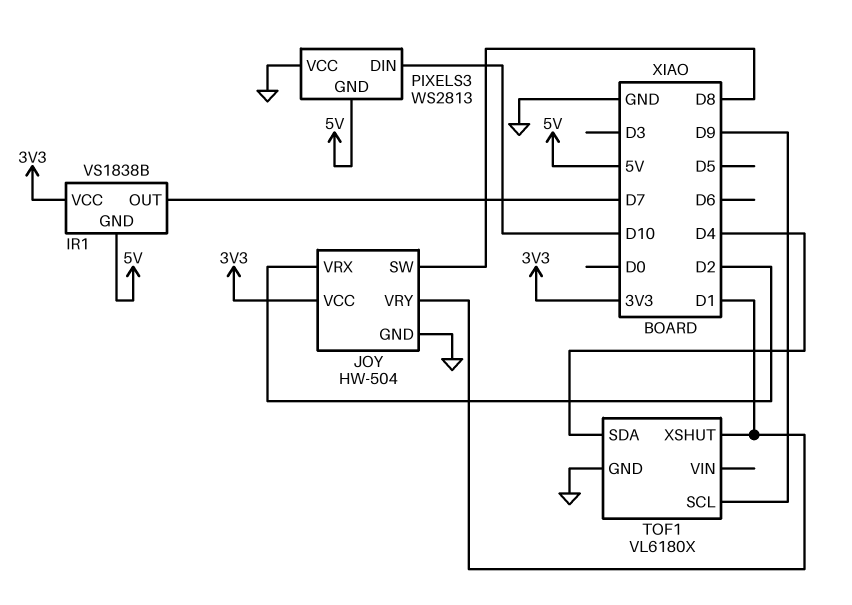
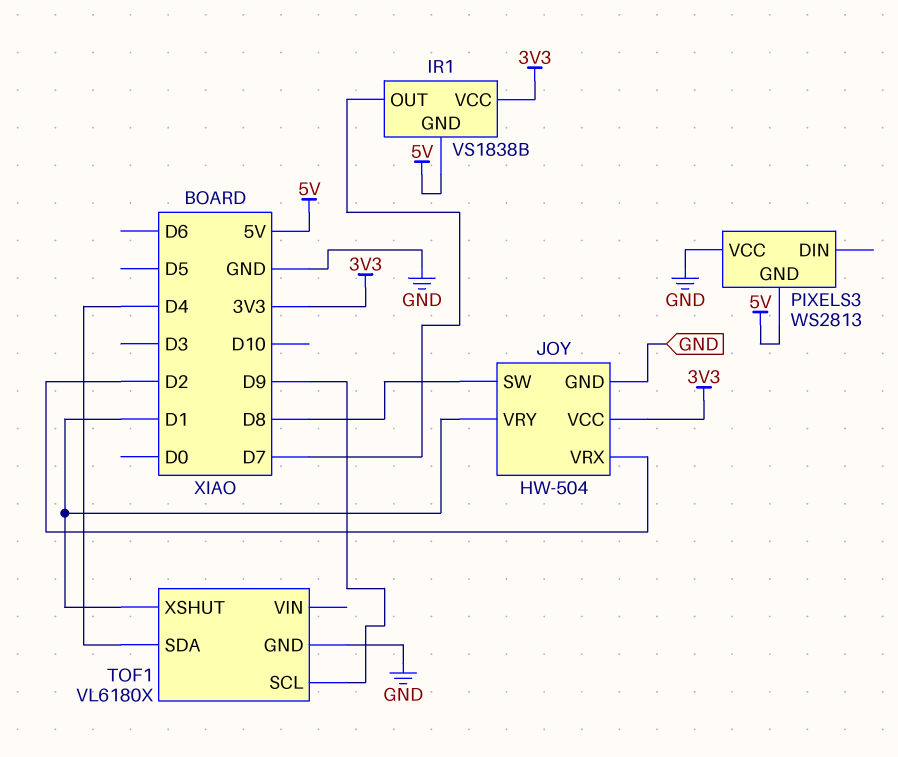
PIXELS3 pin DIN: D10 -> none

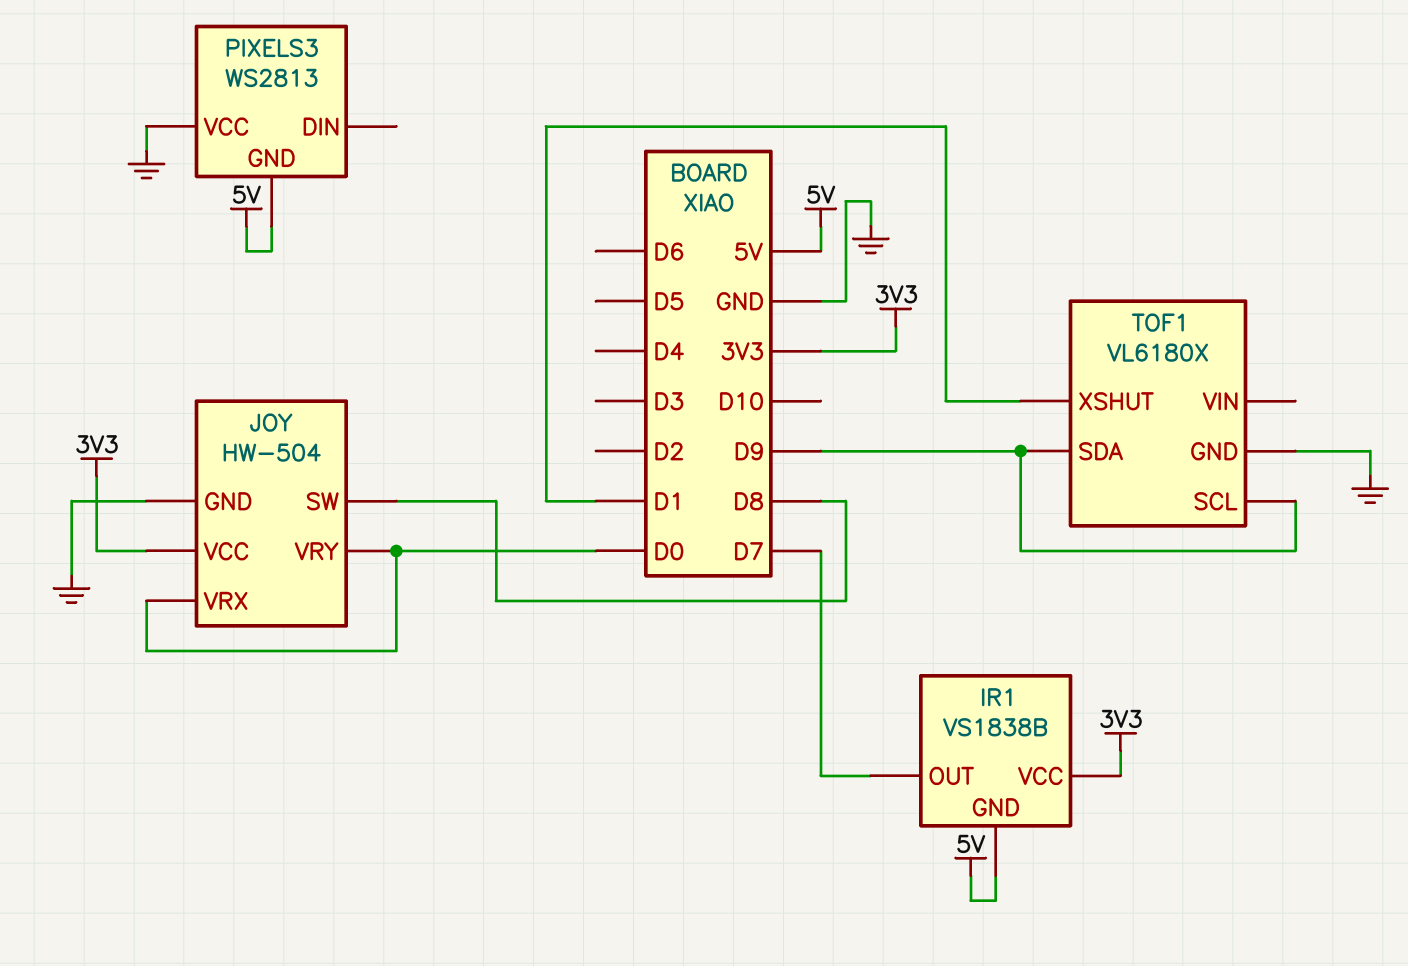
JOY pin VRX: D2 -> D0
JOY pin VRY: D1 -> D0
TOF1 pin SDA: D4 -> D9

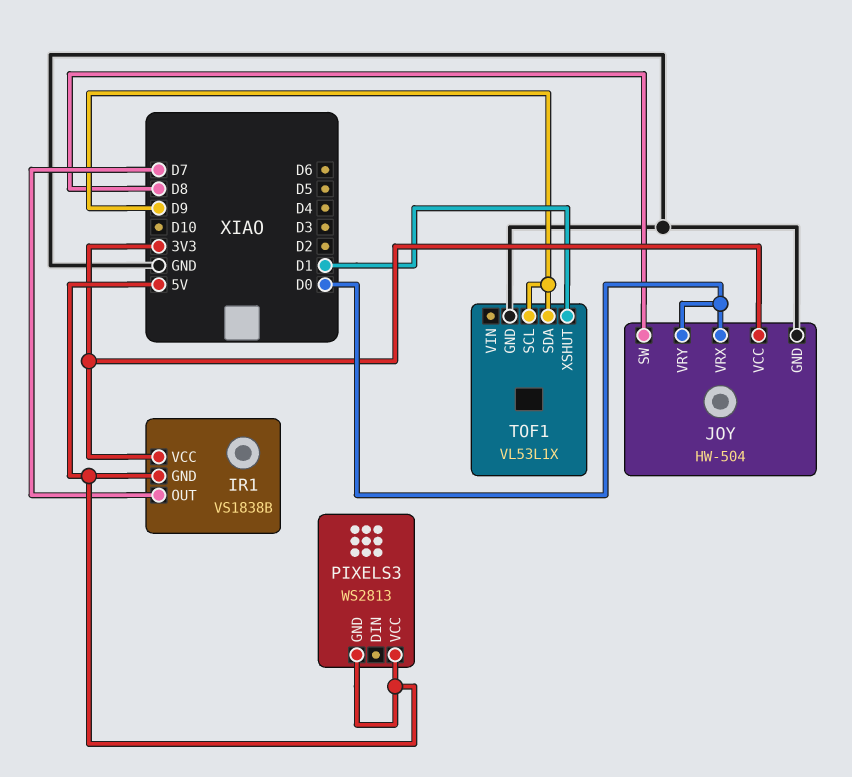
PIXELS3 pin VCC: GND -> 5V
TOF1: VL6180X -> VL53L1X

